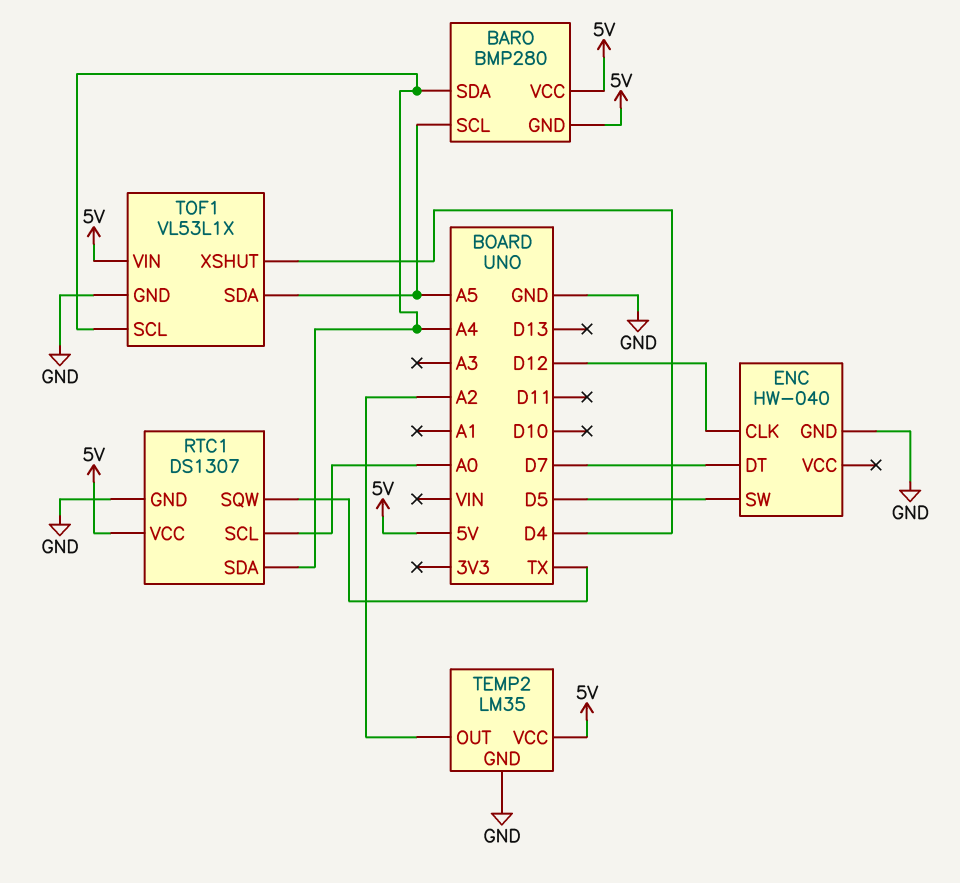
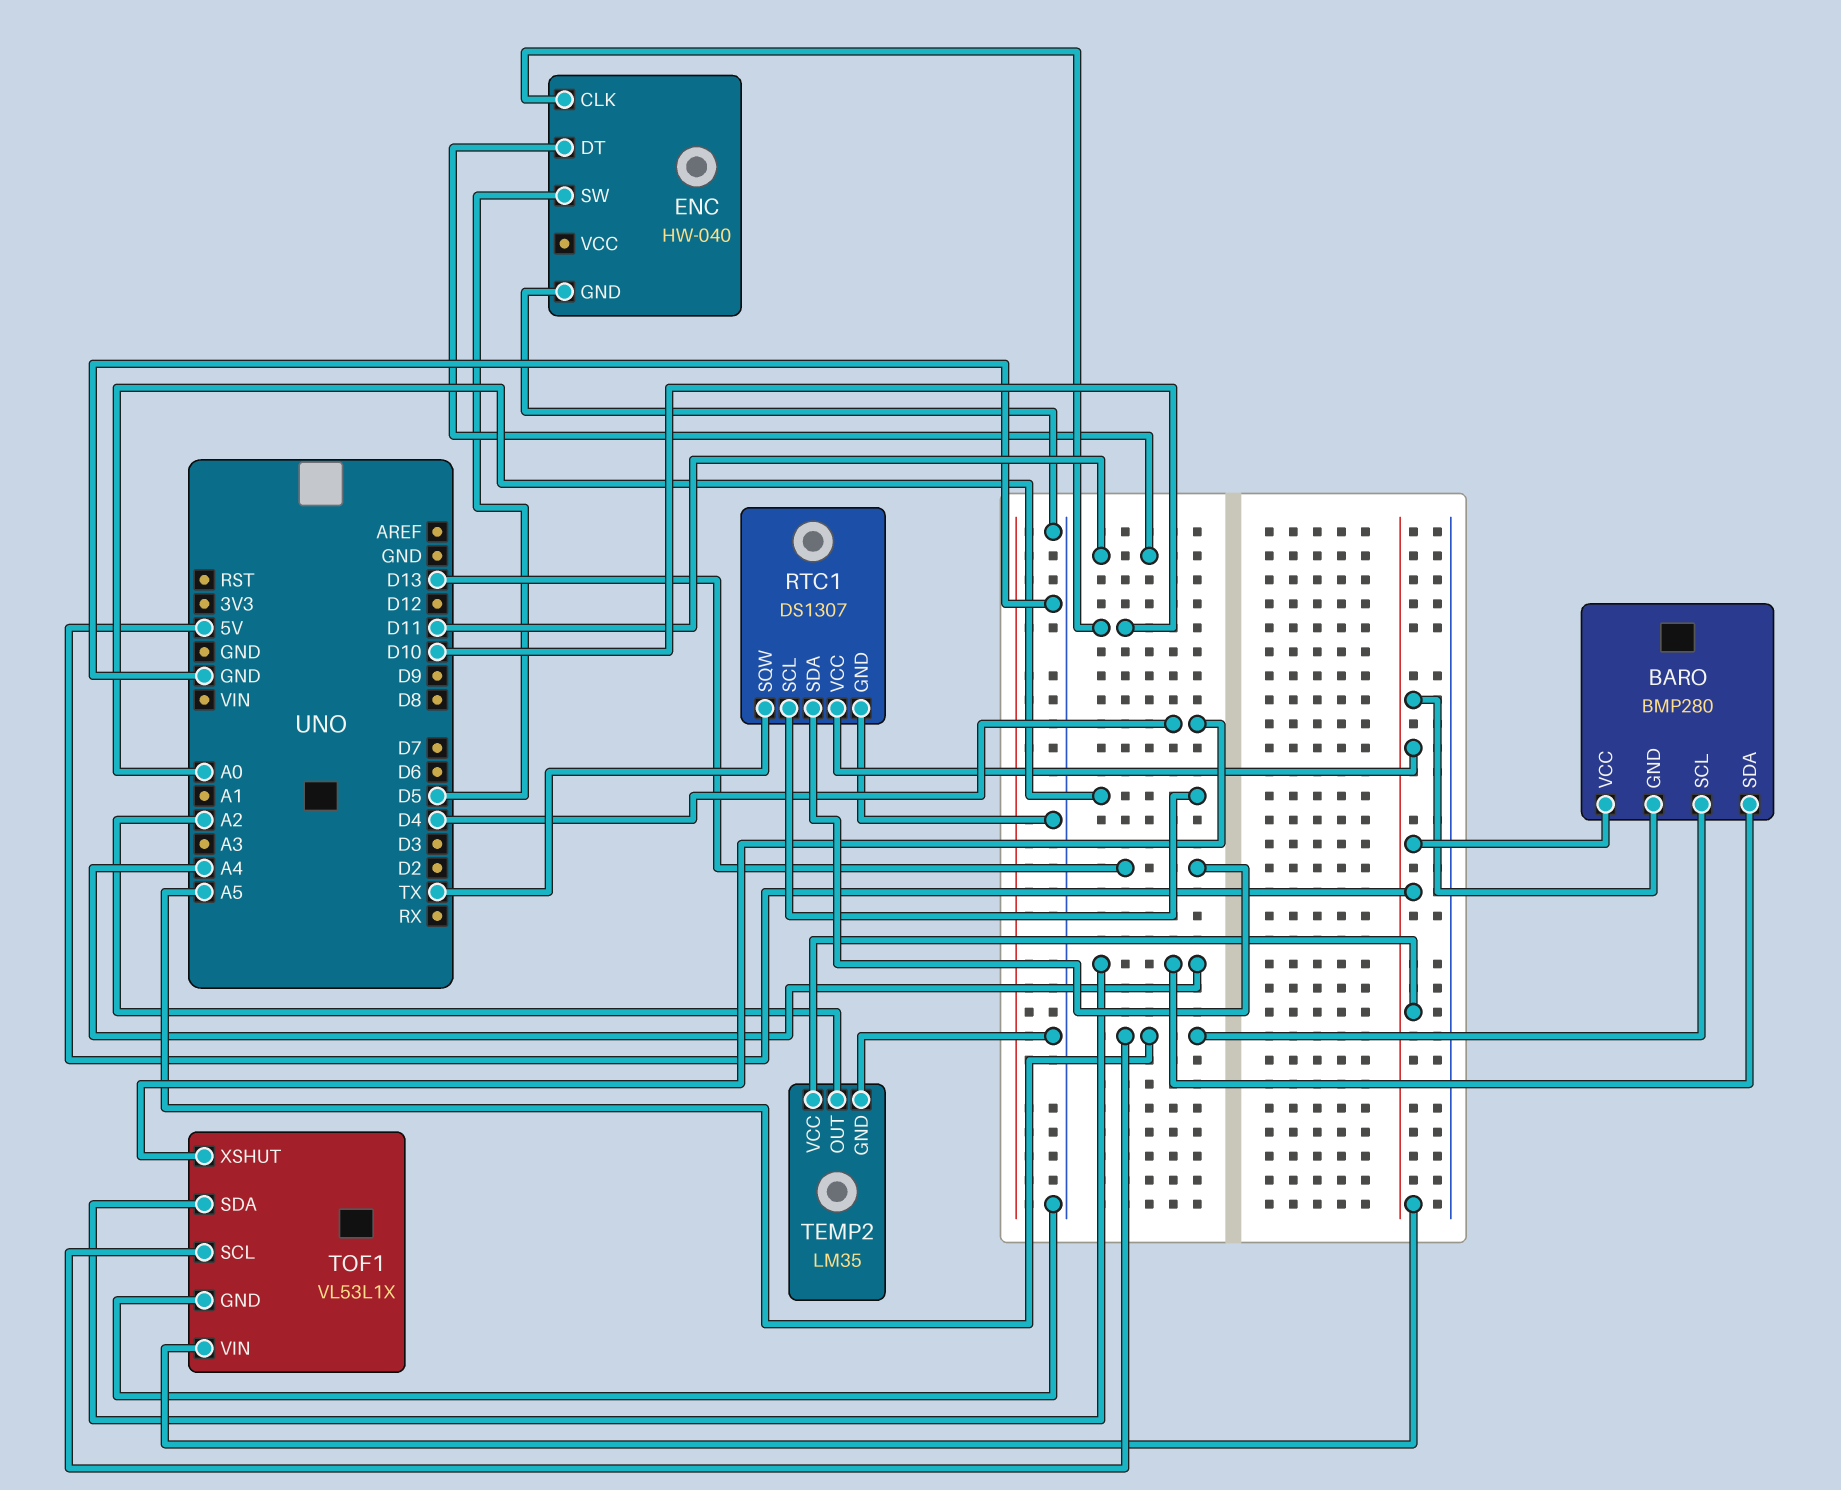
ENC pin CLK: D12 -> D10
ENC pin DT: D7 -> D11
RTC1 pin SDA: A4 -> D13
TOF1 pin SCL: A4 -> A5
TOF1 pin SDA: A5 -> A4

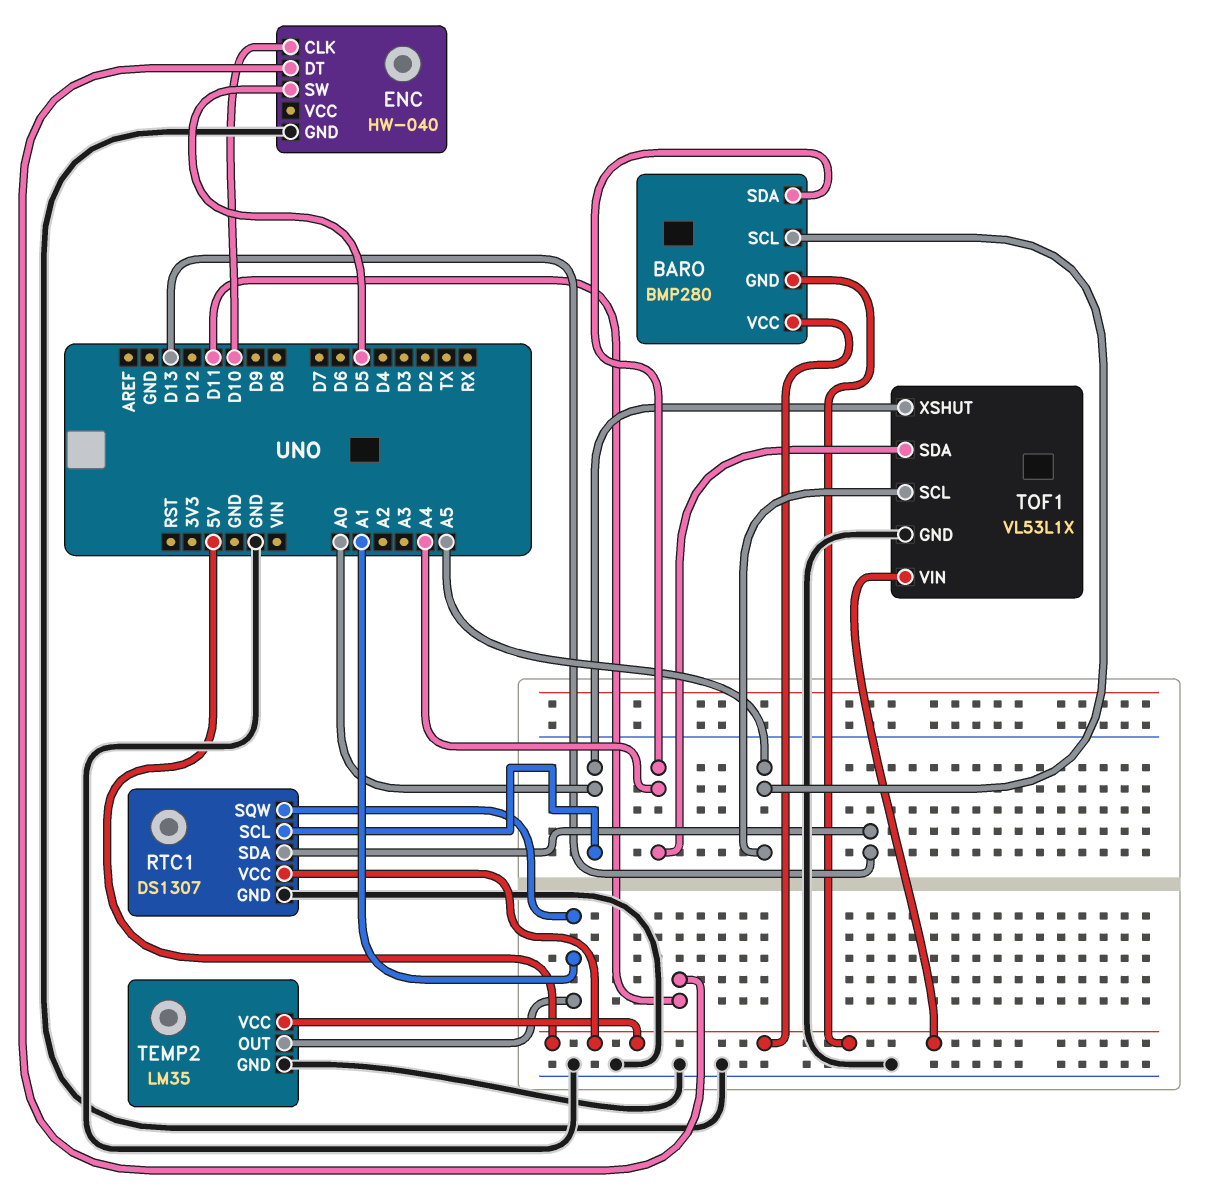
RTC1 pin SQW: TX -> A1
TEMP2 pin OUT: A2 -> A1
TOF1 pin XSHUT: D4 -> A0

